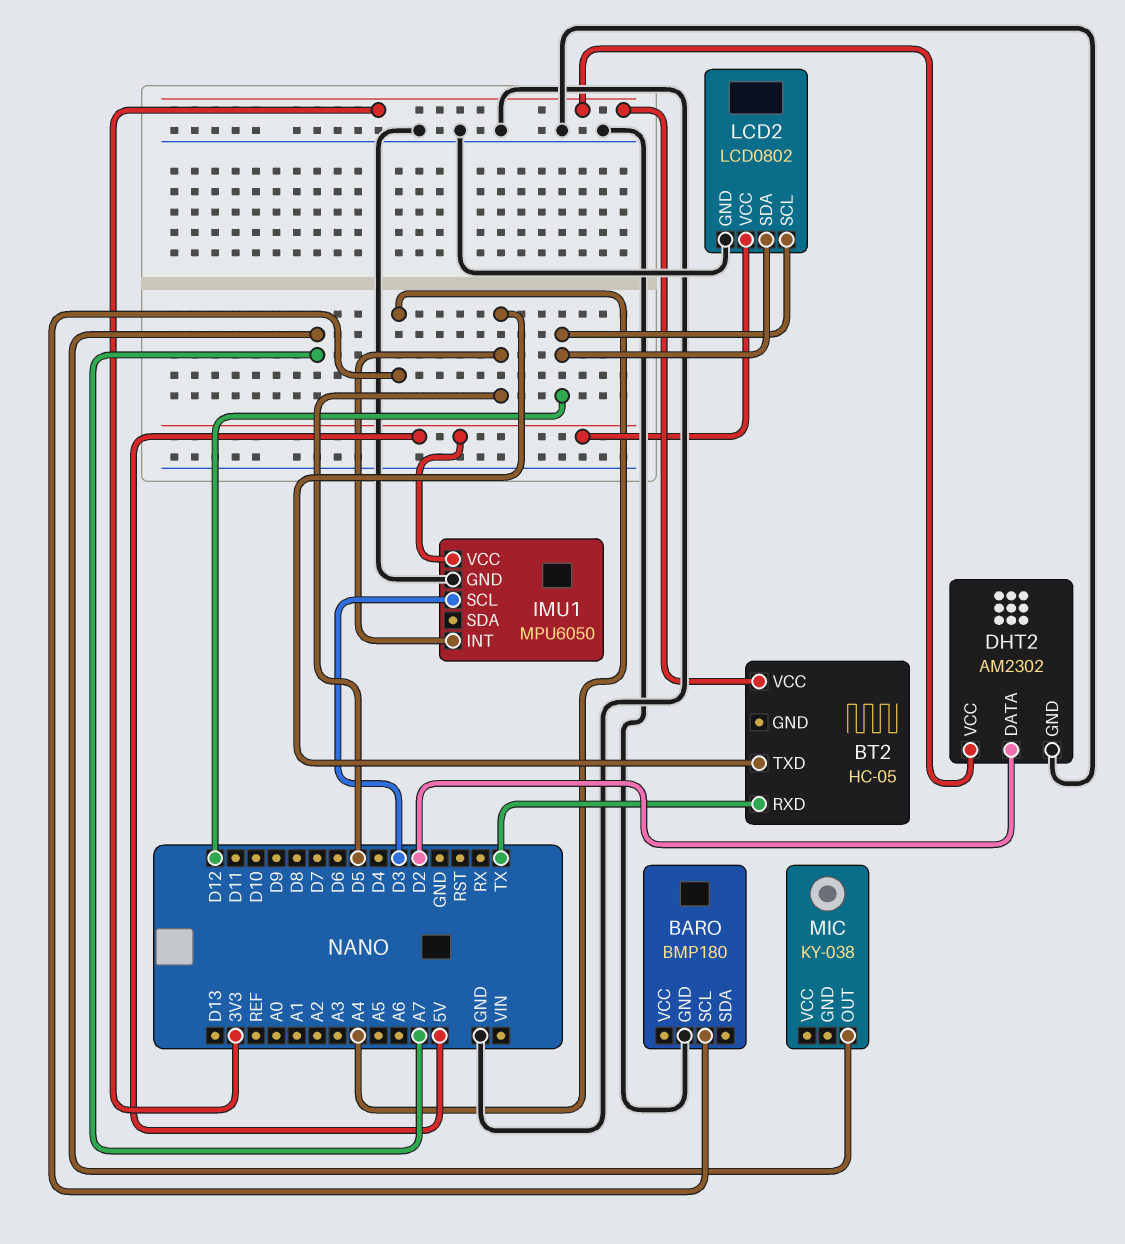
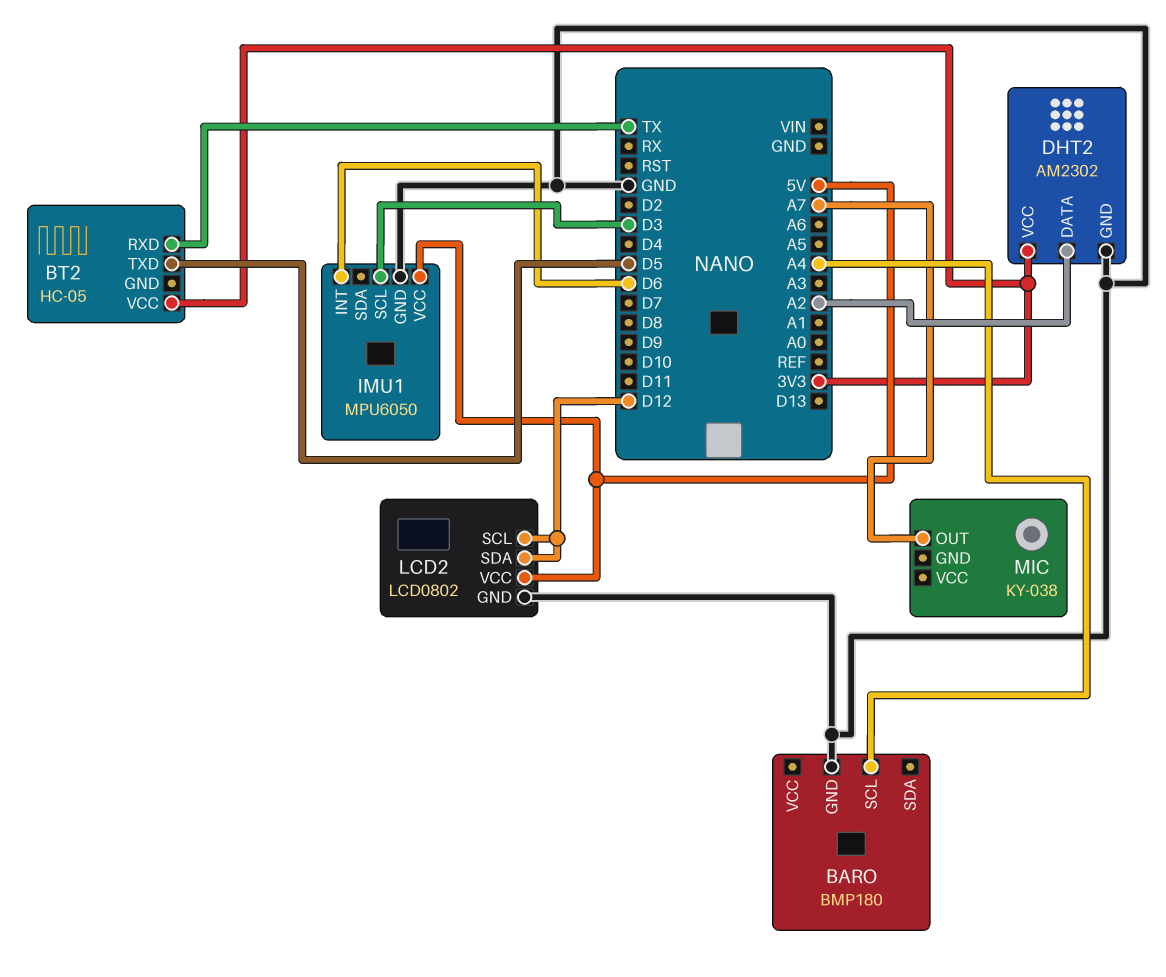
DHT2 pin DATA: D2 -> A2
IMU1 pin INT: D5 -> D6

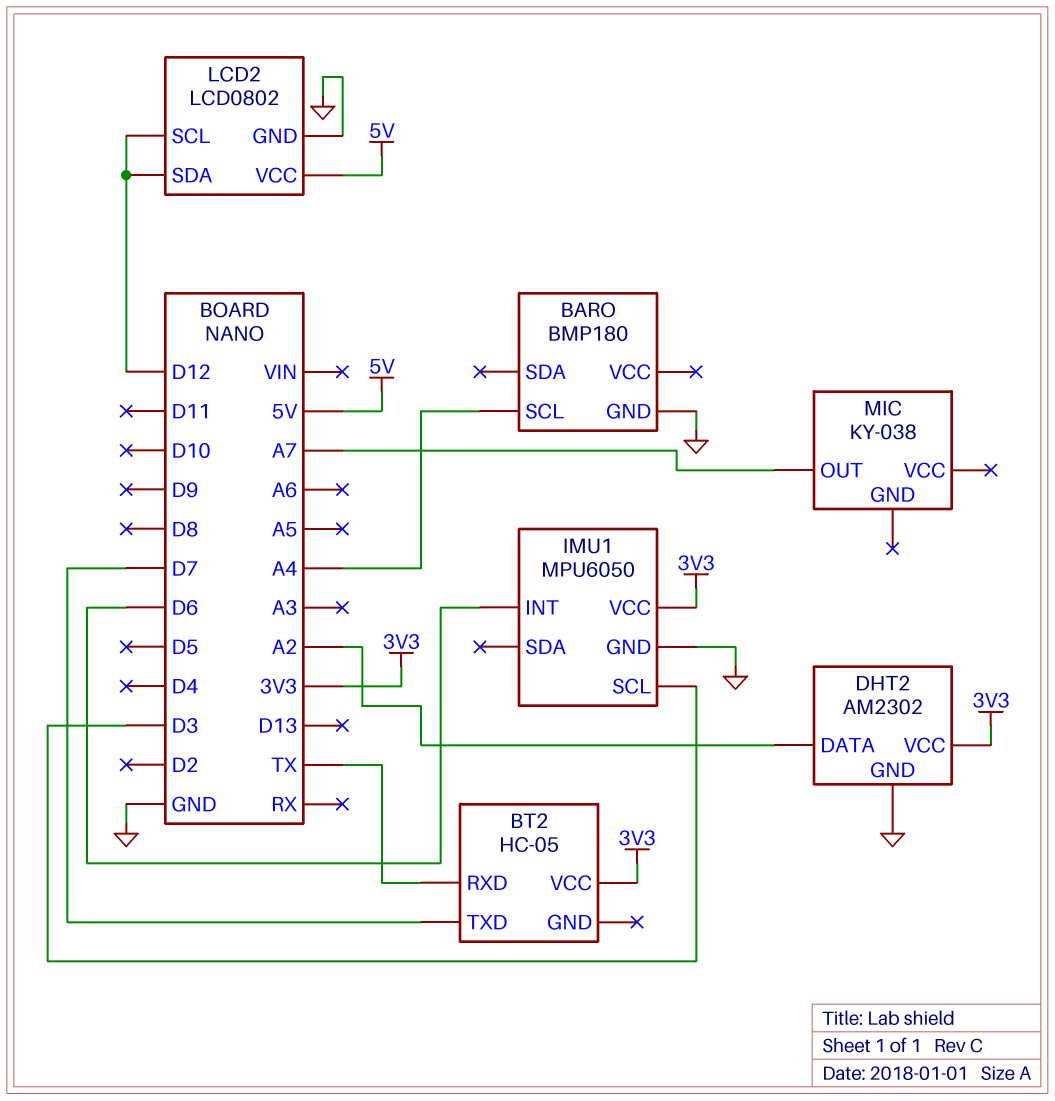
BT2 pin TXD: D5 -> D7
IMU1 pin VCC: 5V -> 3V3

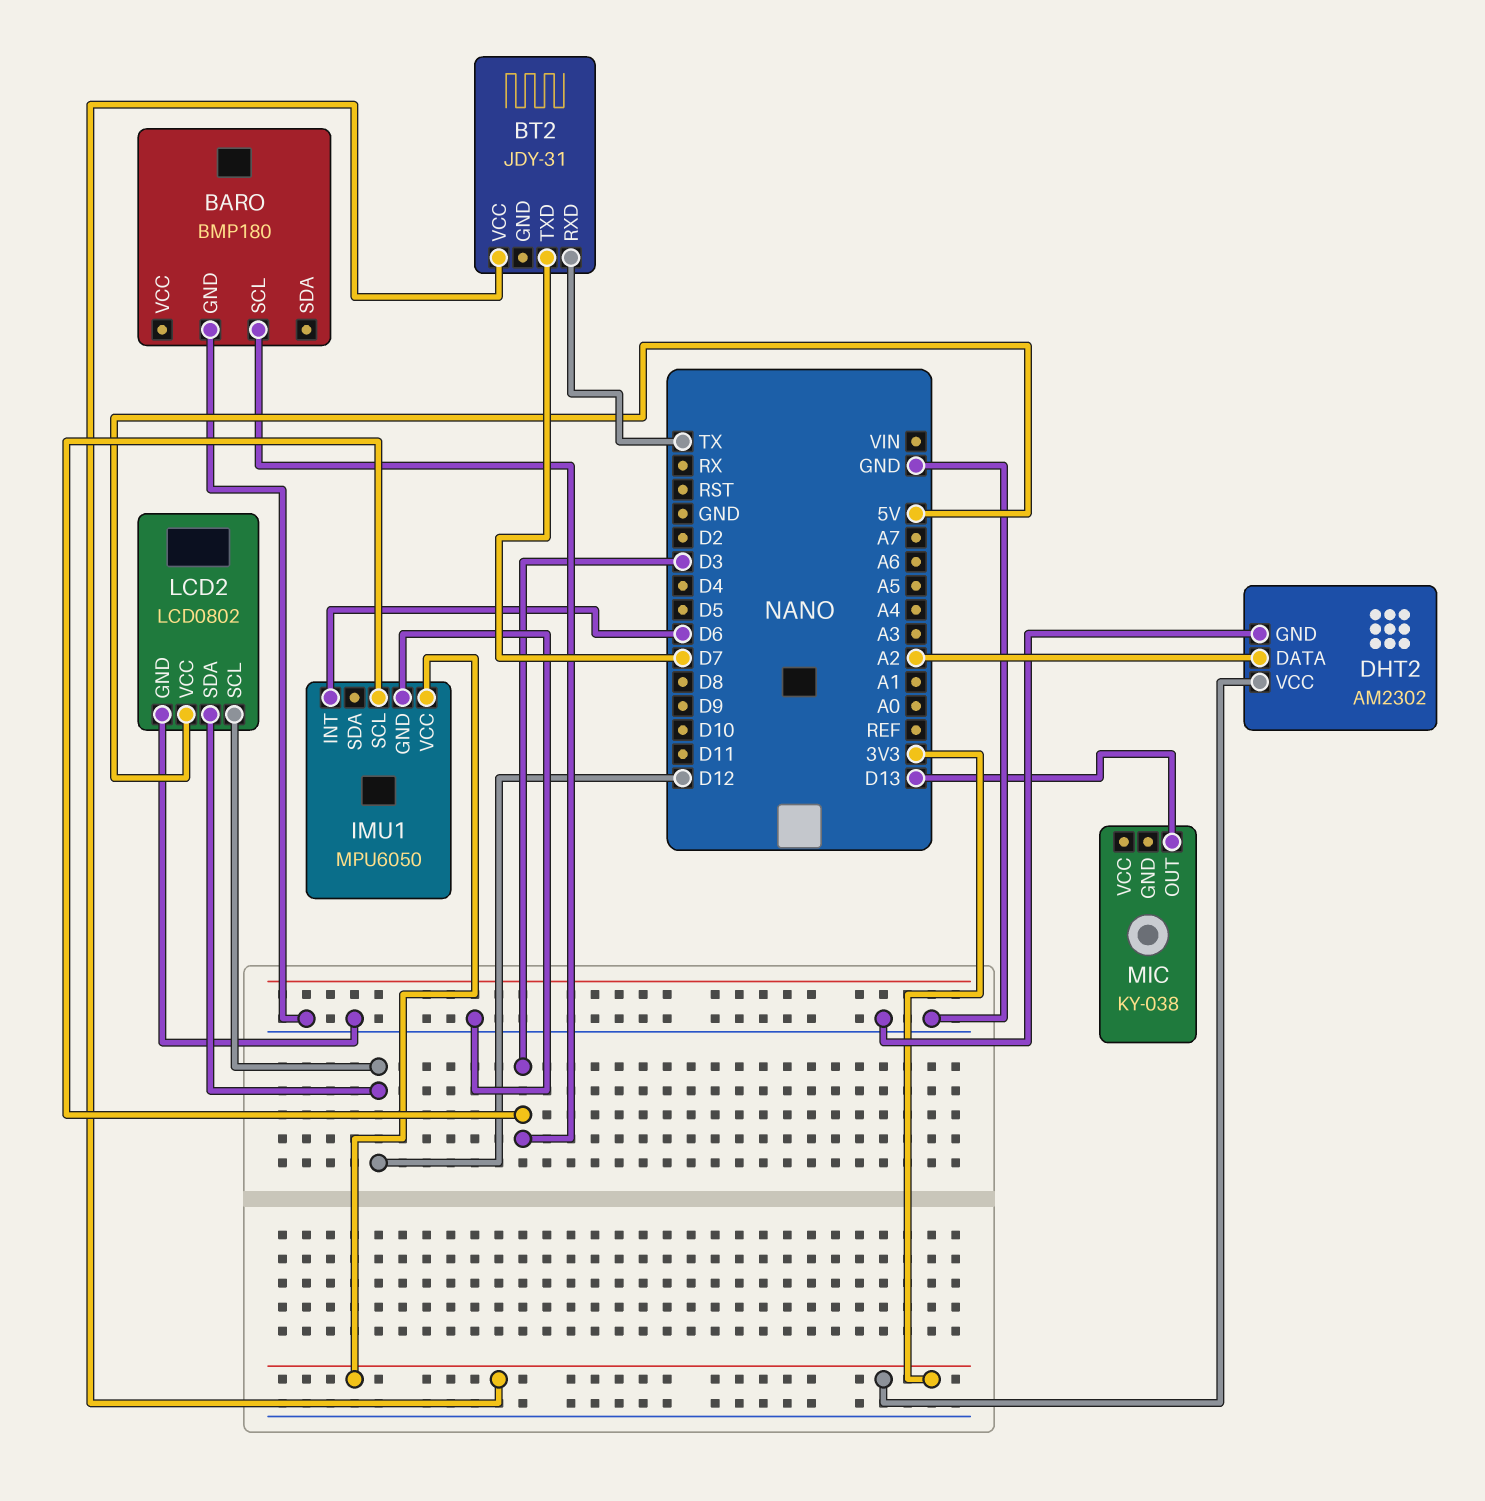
BARO pin SCL: A4 -> D3
BT2: HC-05 -> JDY-31
MIC pin OUT: A7 -> D13

